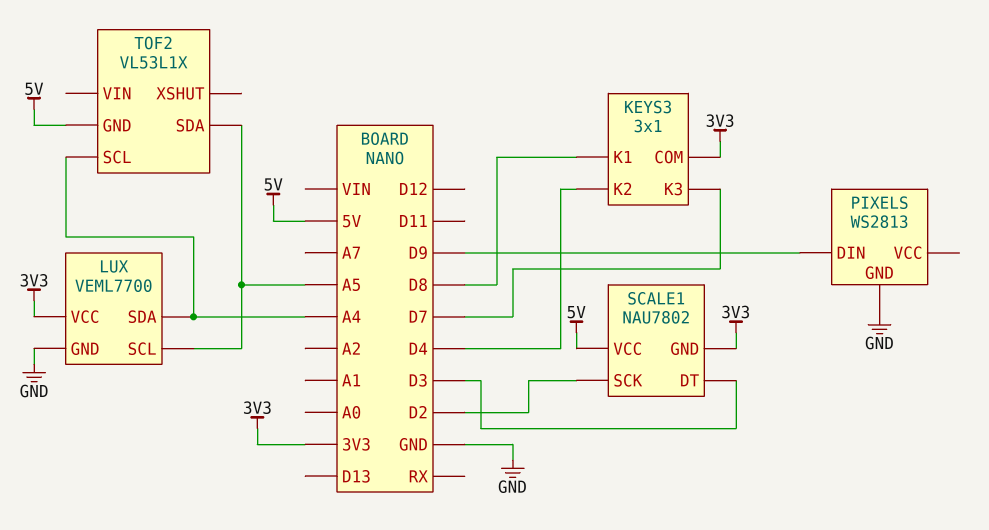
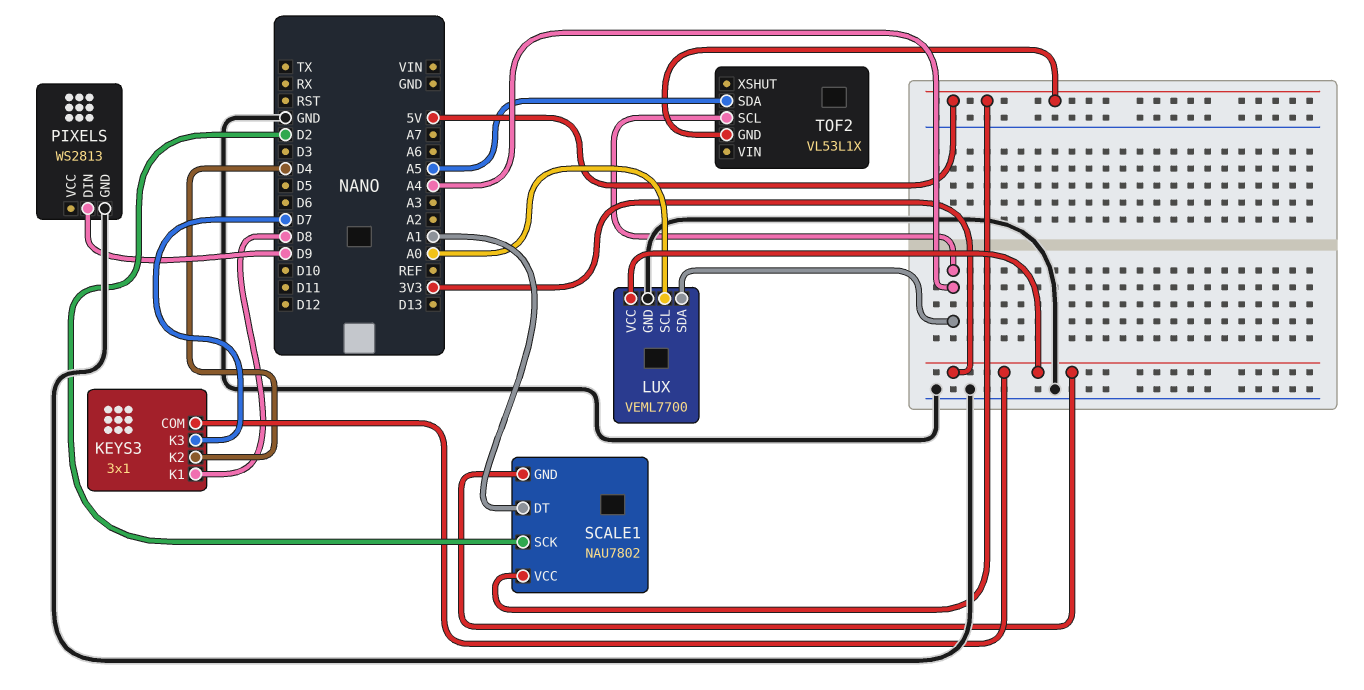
LUX pin SCL: A5 -> A0
SCALE1 pin DT: D3 -> A1

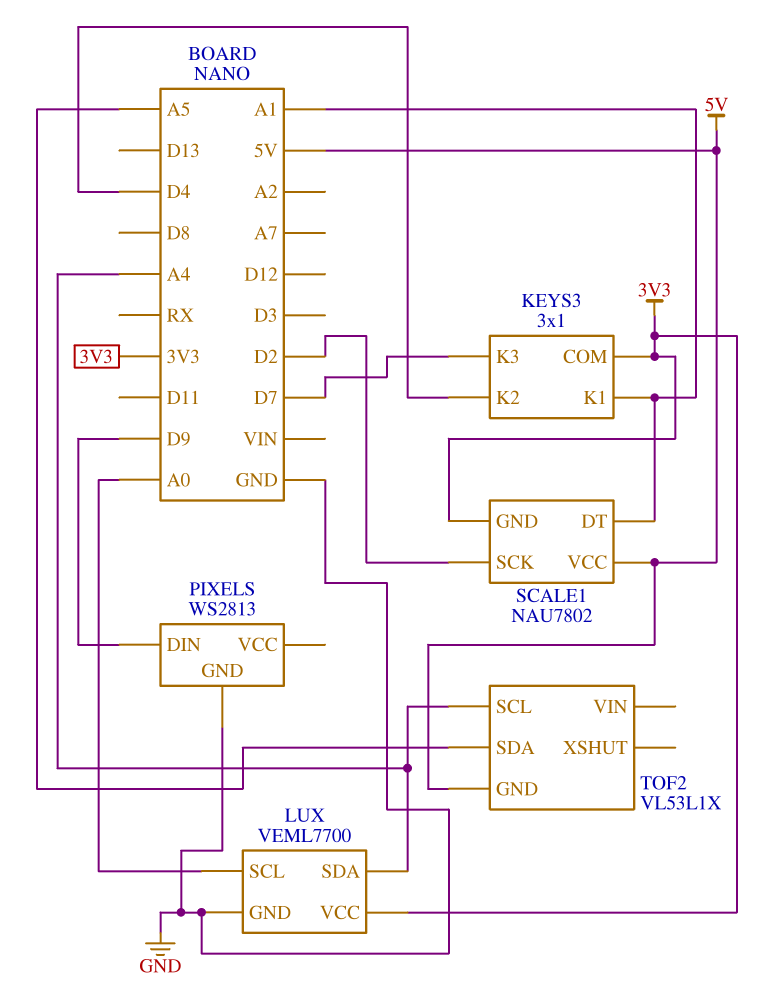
KEYS3 pin K1: D8 -> A1

